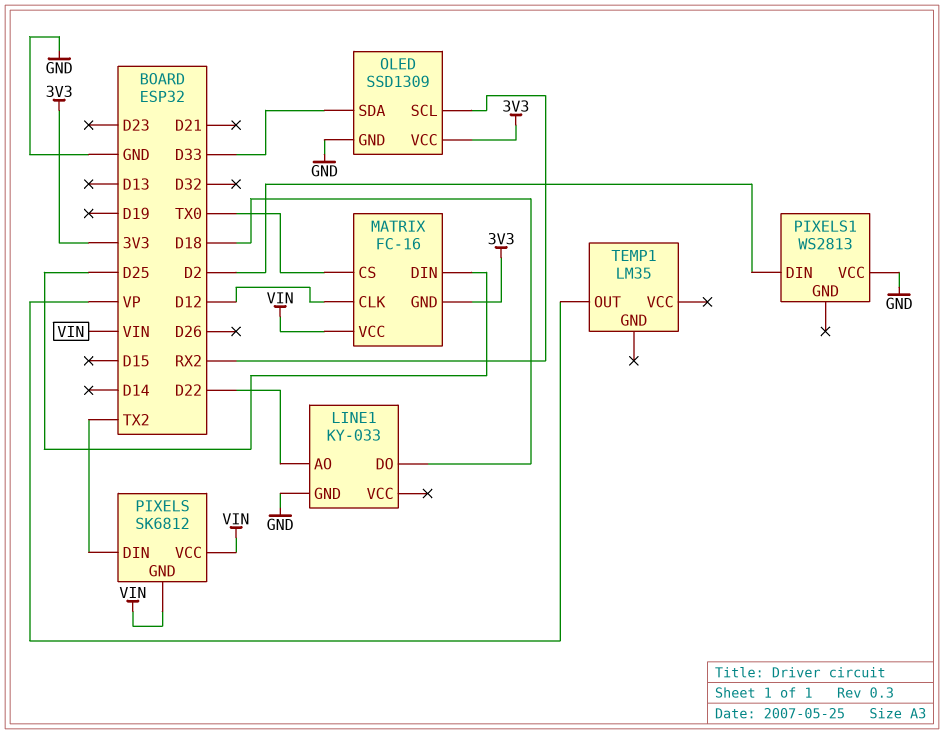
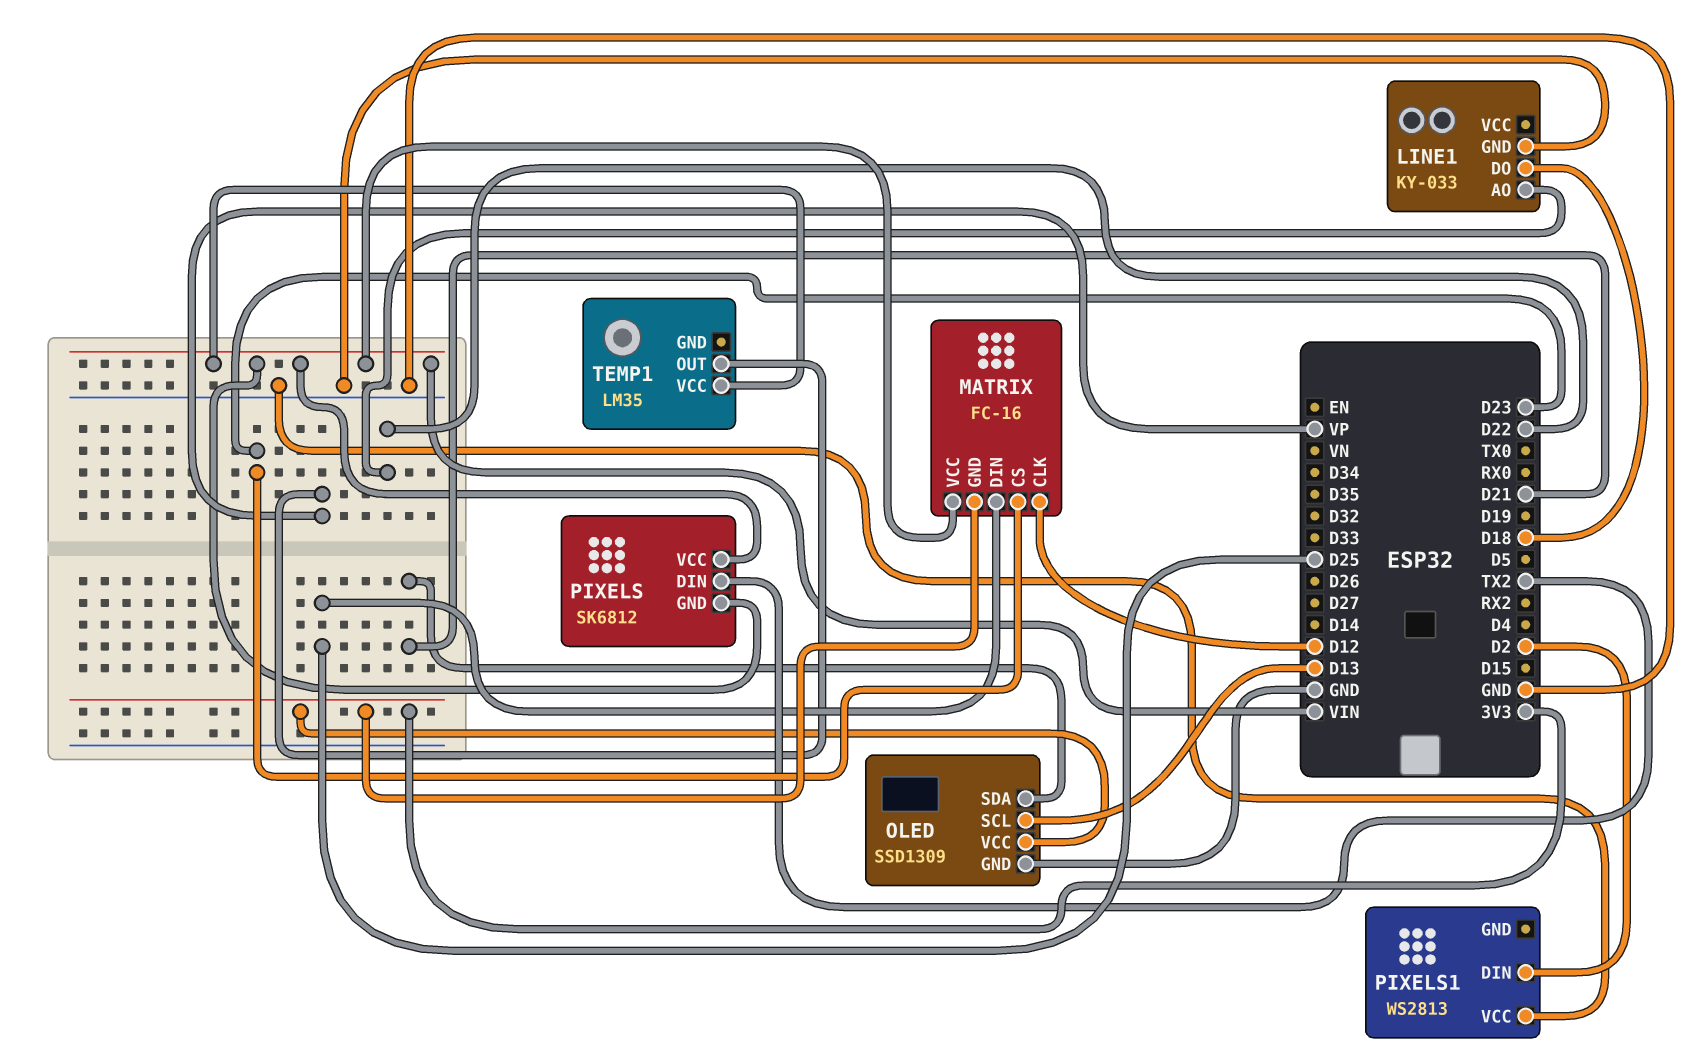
MATRIX pin CS: TX0 -> D23
OLED pin SCL: RX2 -> D13
OLED pin SDA: D33 -> D21
TEMP1 pin VCC: none -> VIN

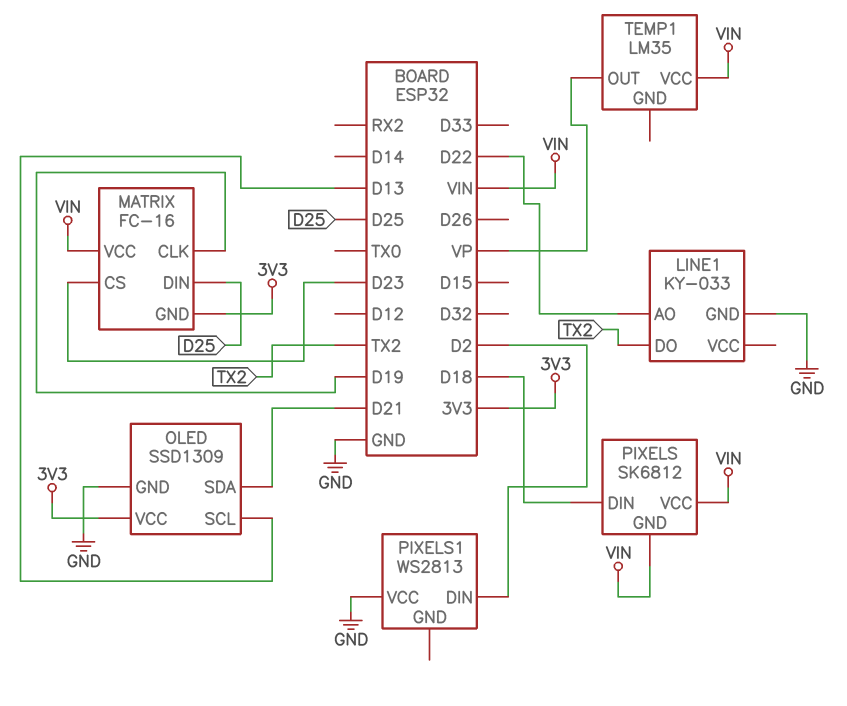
LINE1 pin DO: D18 -> TX2
MATRIX pin CLK: D12 -> D19
PIXELS pin DIN: TX2 -> D18

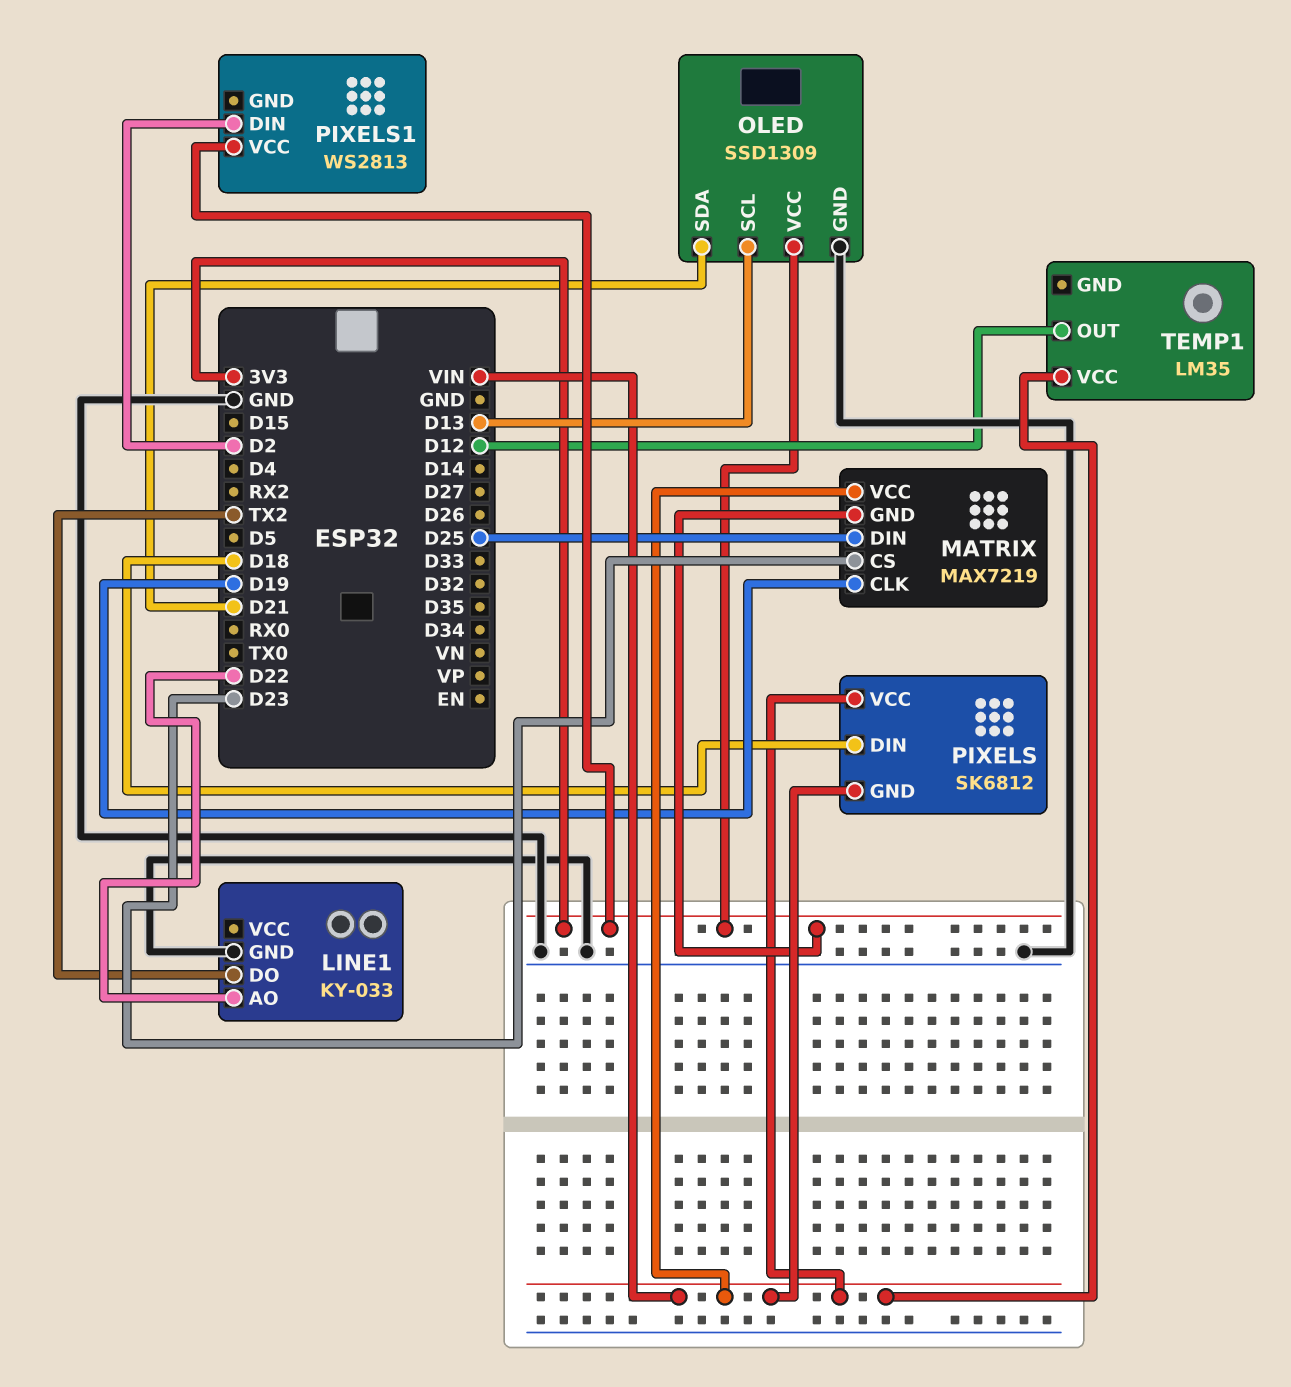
MATRIX: FC-16 -> MAX7219
PIXELS1 pin VCC: GND -> 3V3
TEMP1 pin OUT: VP -> D12

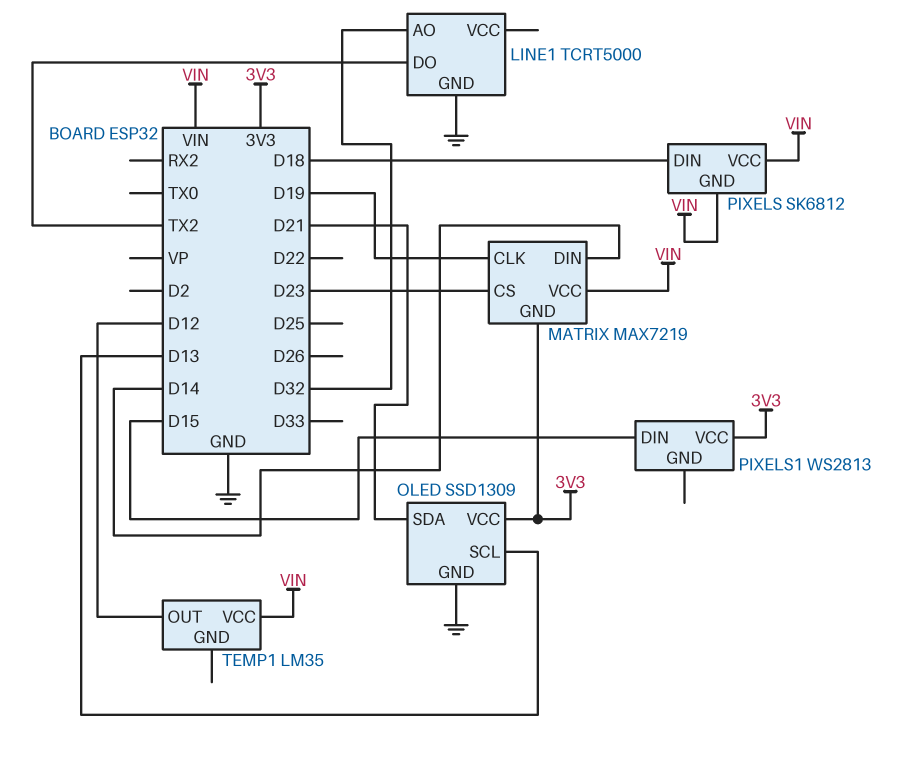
LINE1: KY-033 -> TCRT5000
LINE1 pin AO: D22 -> D32
MATRIX pin DIN: D25 -> D14
PIXELS1 pin DIN: D2 -> D15

